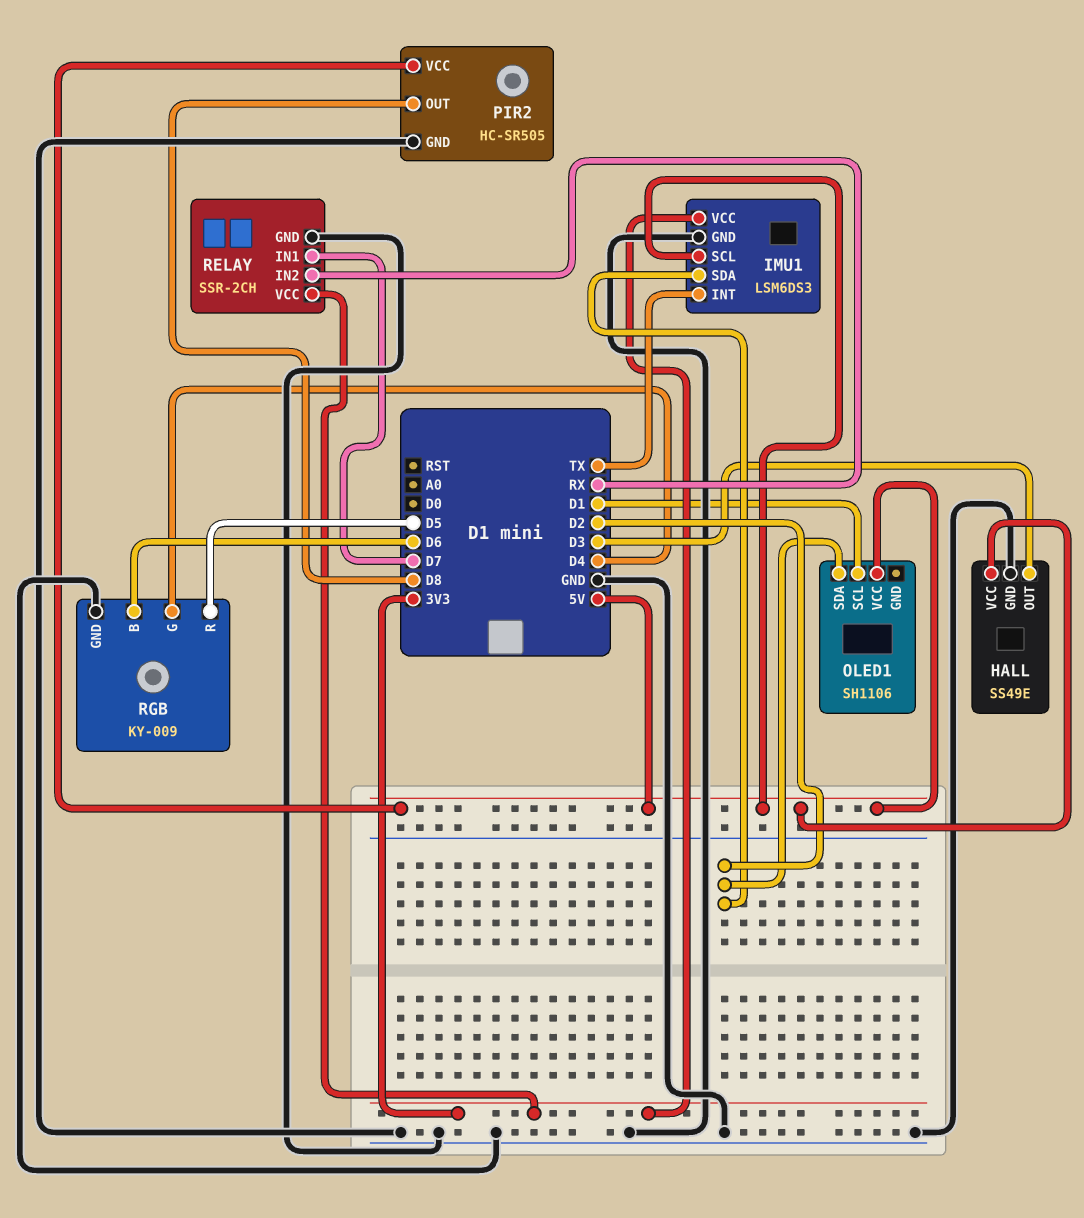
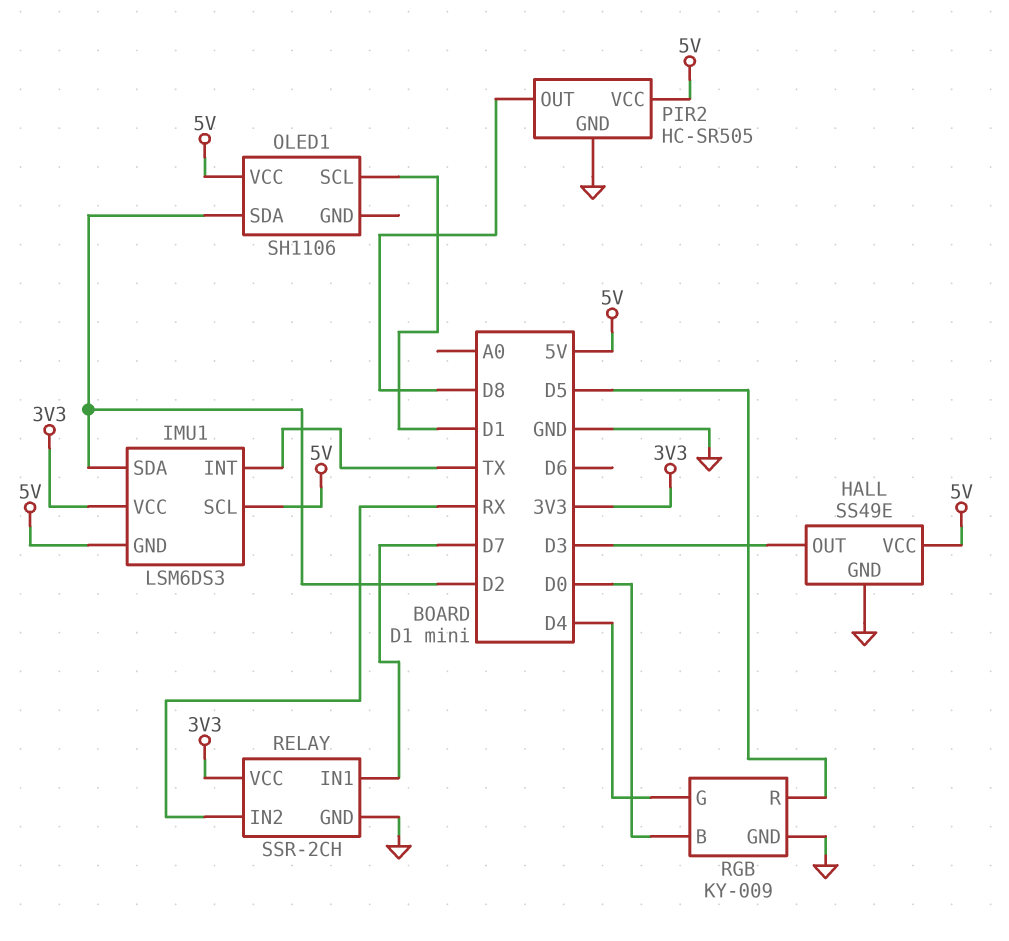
IMU1 pin GND: GND -> 5V
RGB pin B: D6 -> D0

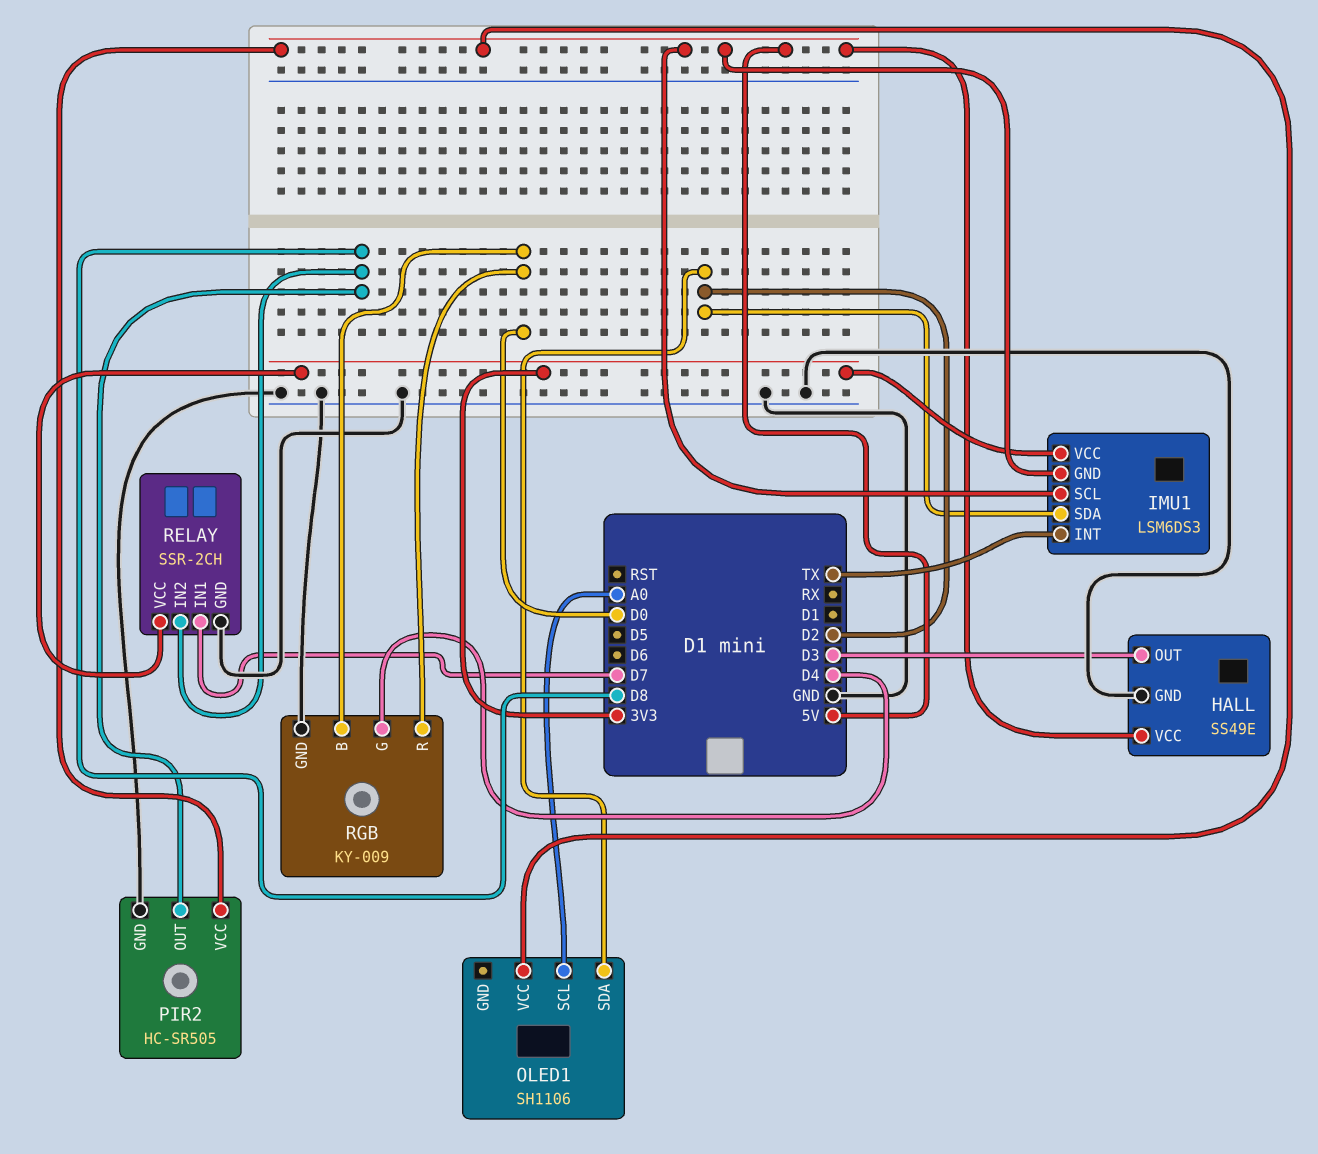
OLED1 pin SCL: D1 -> A0
RELAY pin IN2: RX -> D8
RGB pin R: D5 -> D0

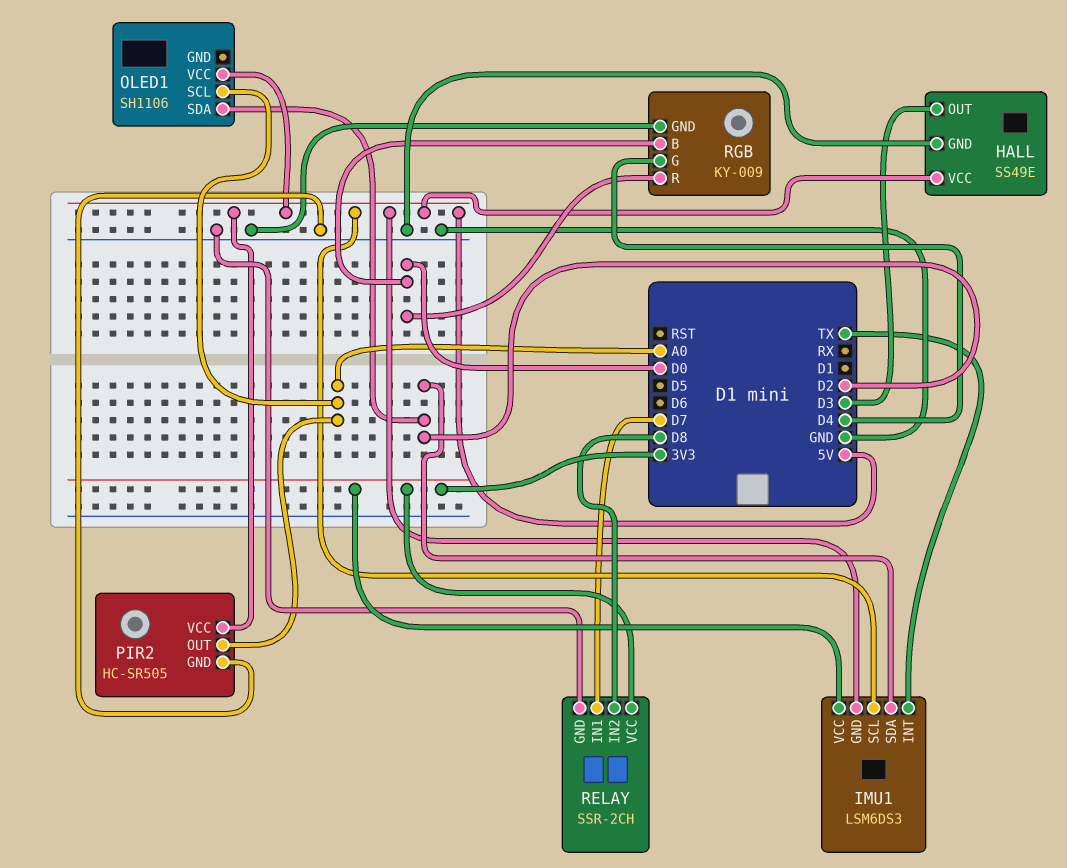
PIR2 pin OUT: D8 -> A0

